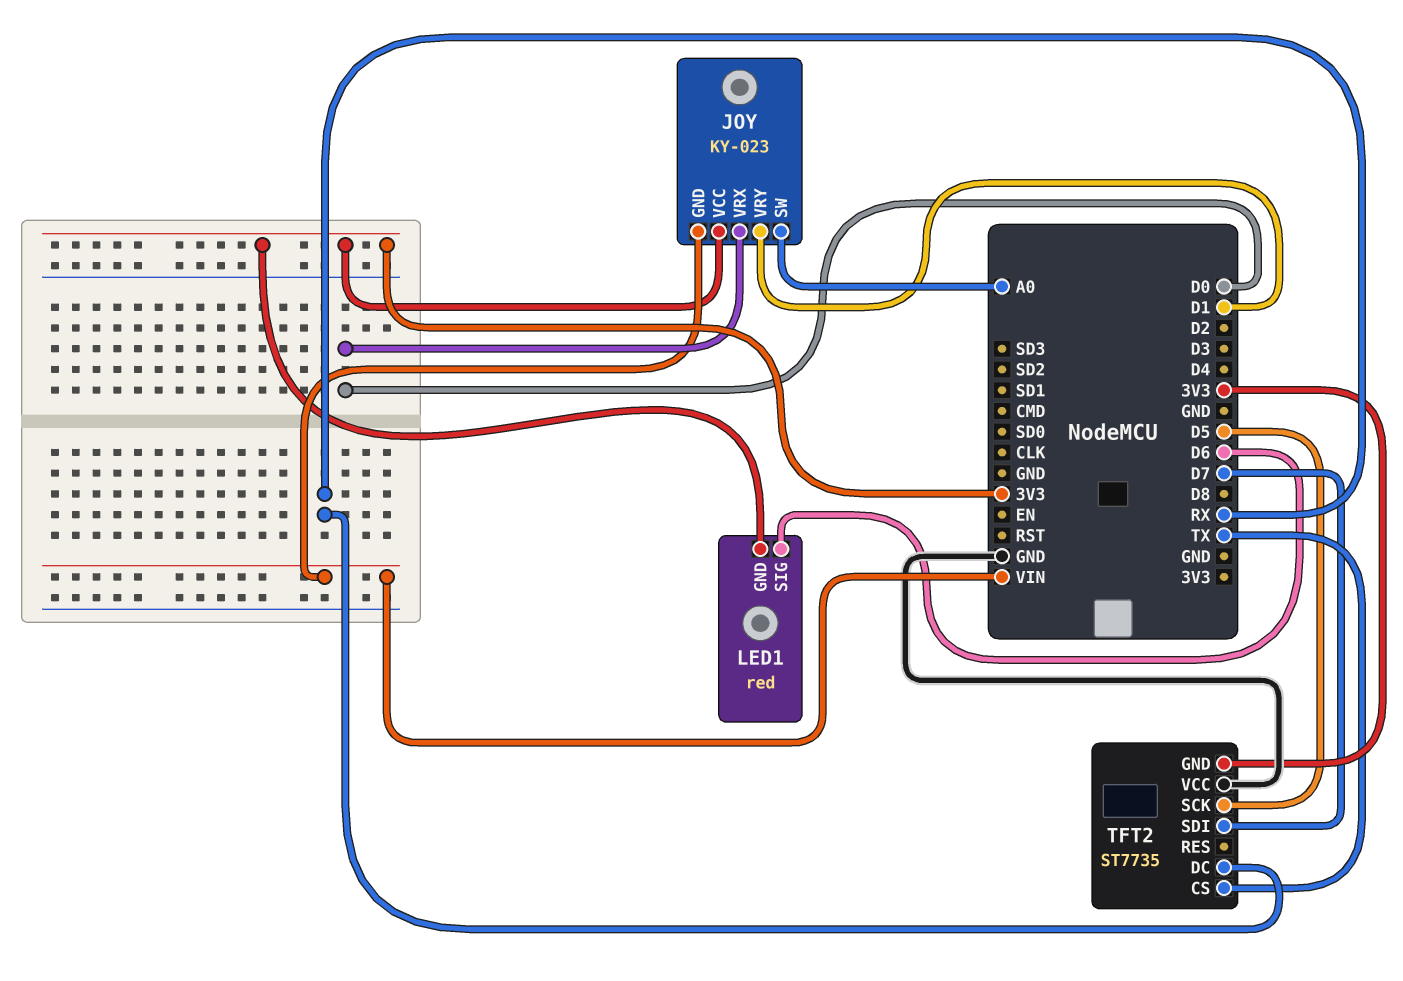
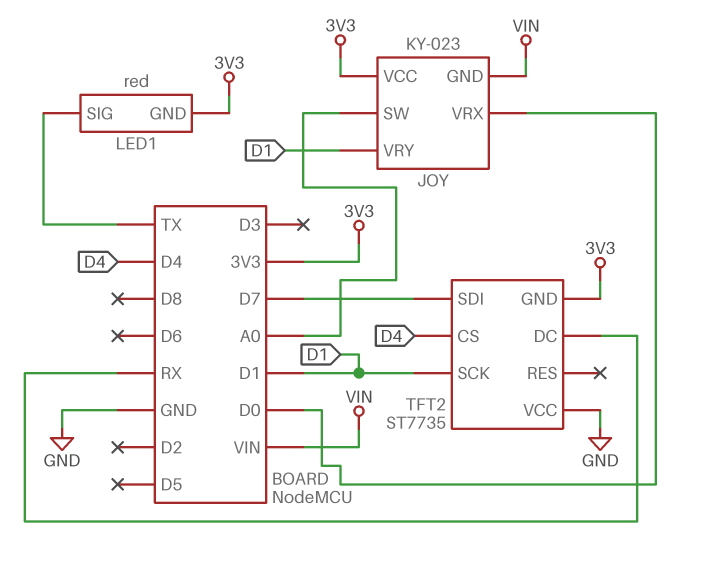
LED1 pin SIG: D6 -> TX
TFT2 pin CS: TX -> D4
TFT2 pin SCK: D5 -> D1

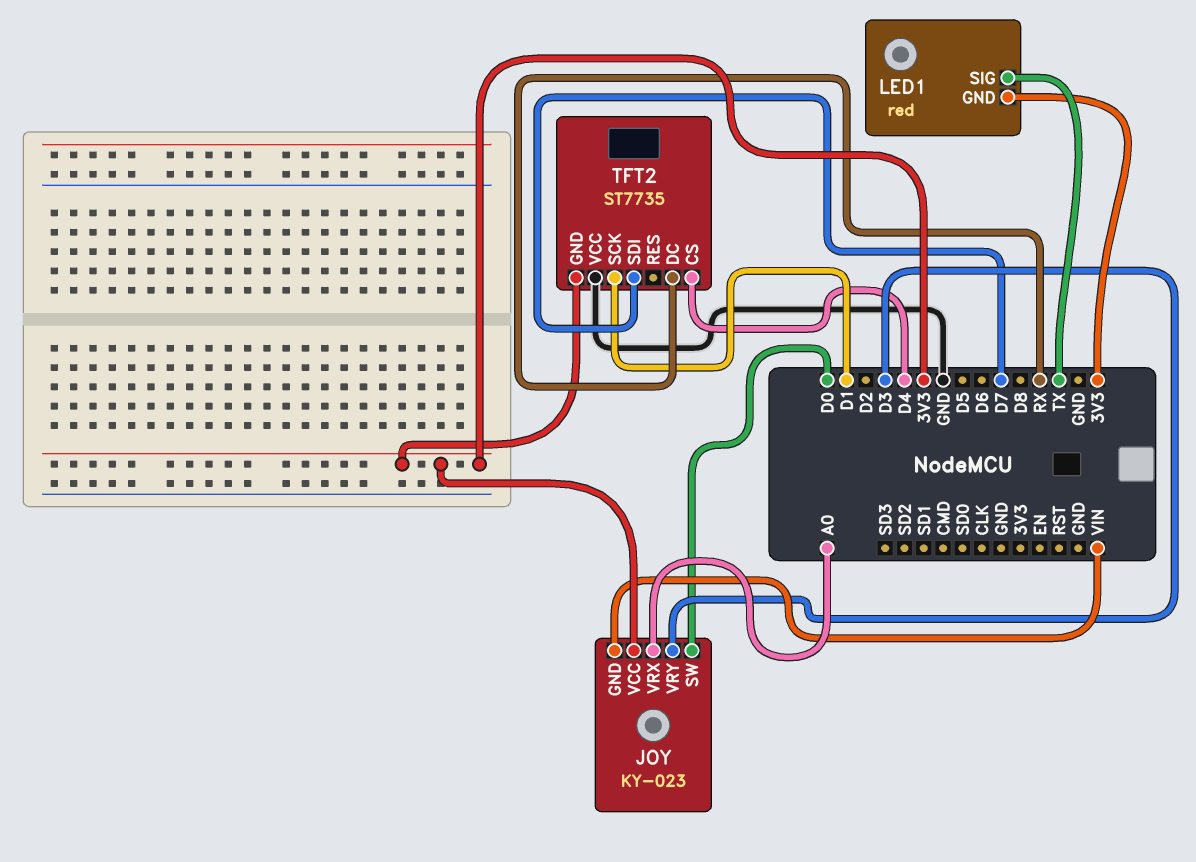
JOY pin SW: A0 -> D0
JOY pin VRX: D0 -> A0
JOY pin VRY: D1 -> D3

